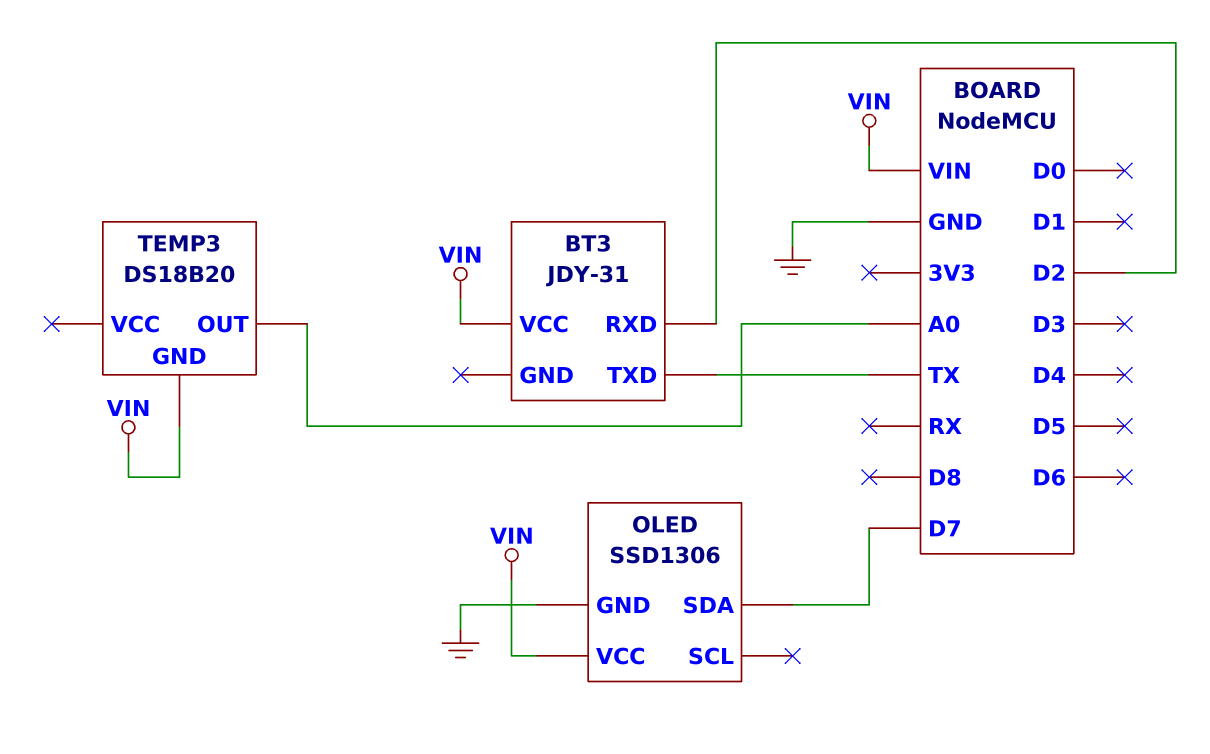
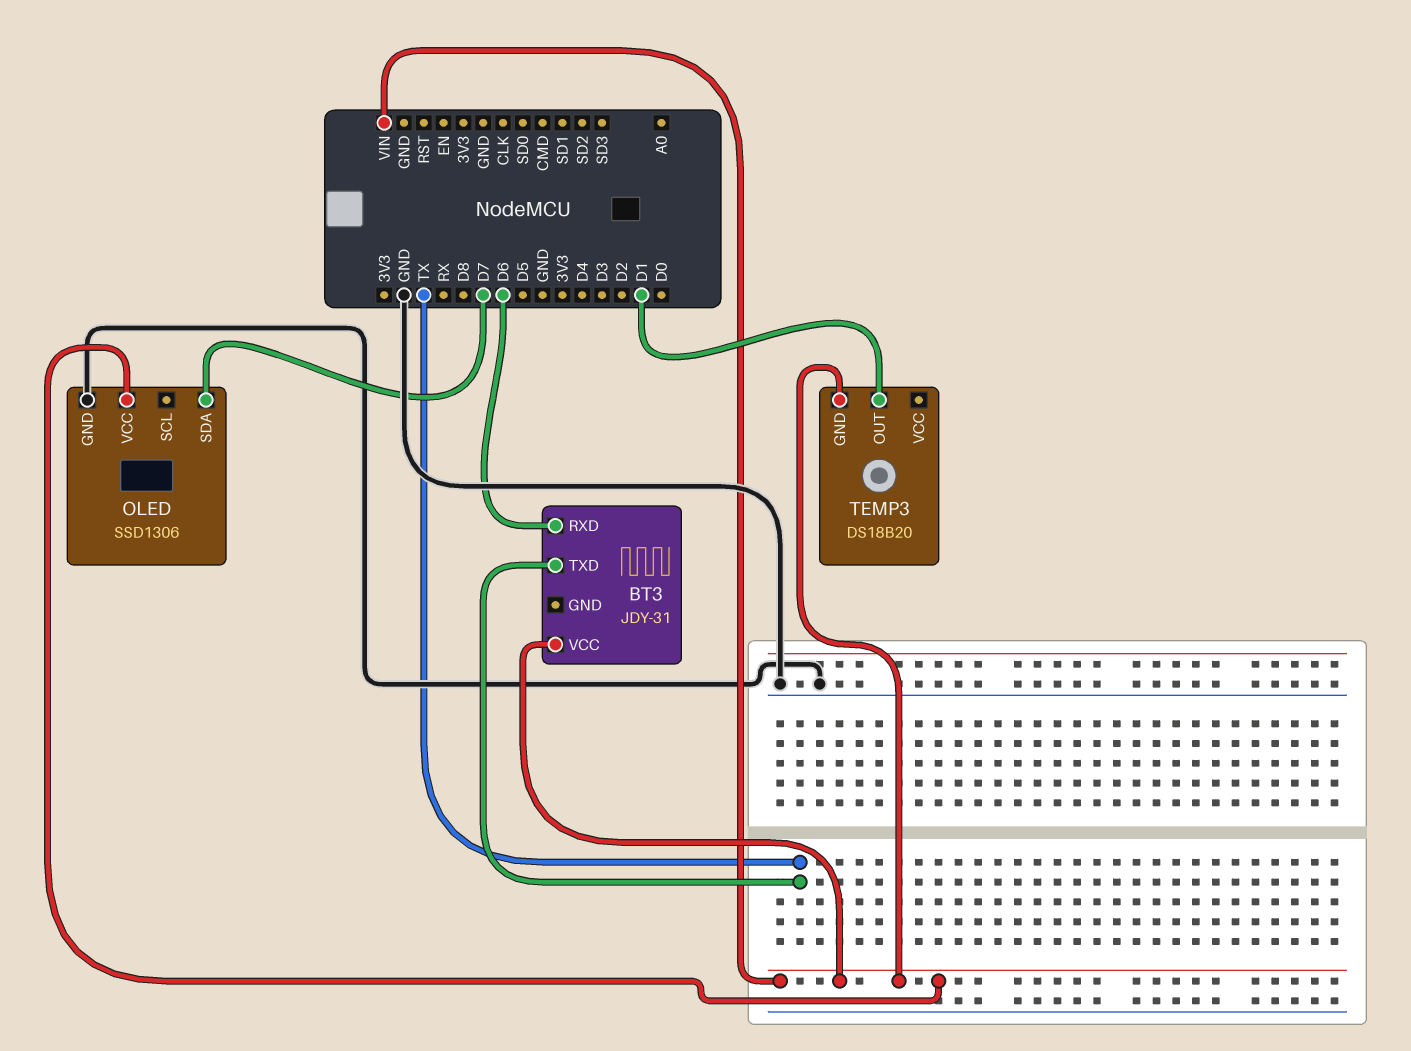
BT3 pin RXD: D2 -> D6
TEMP3 pin OUT: A0 -> D1

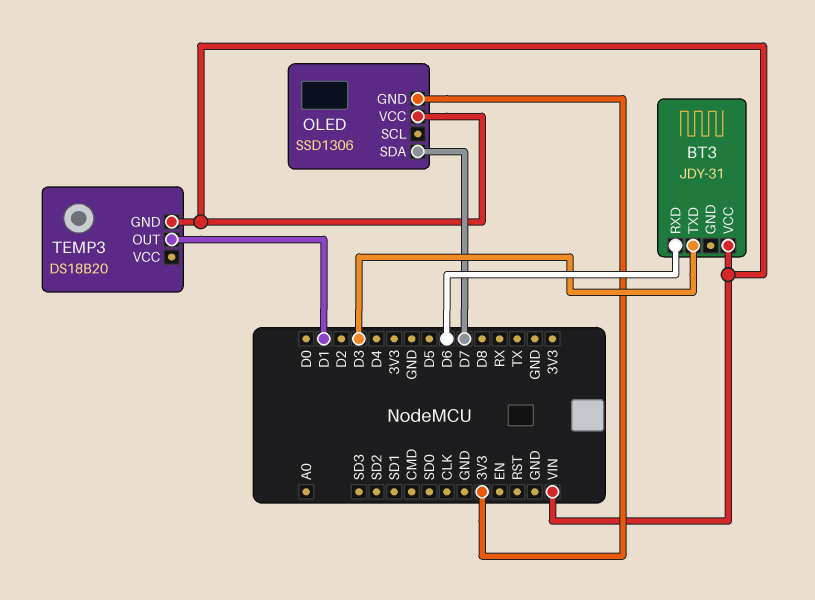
BT3 pin TXD: TX -> D3
OLED pin GND: GND -> 3V3

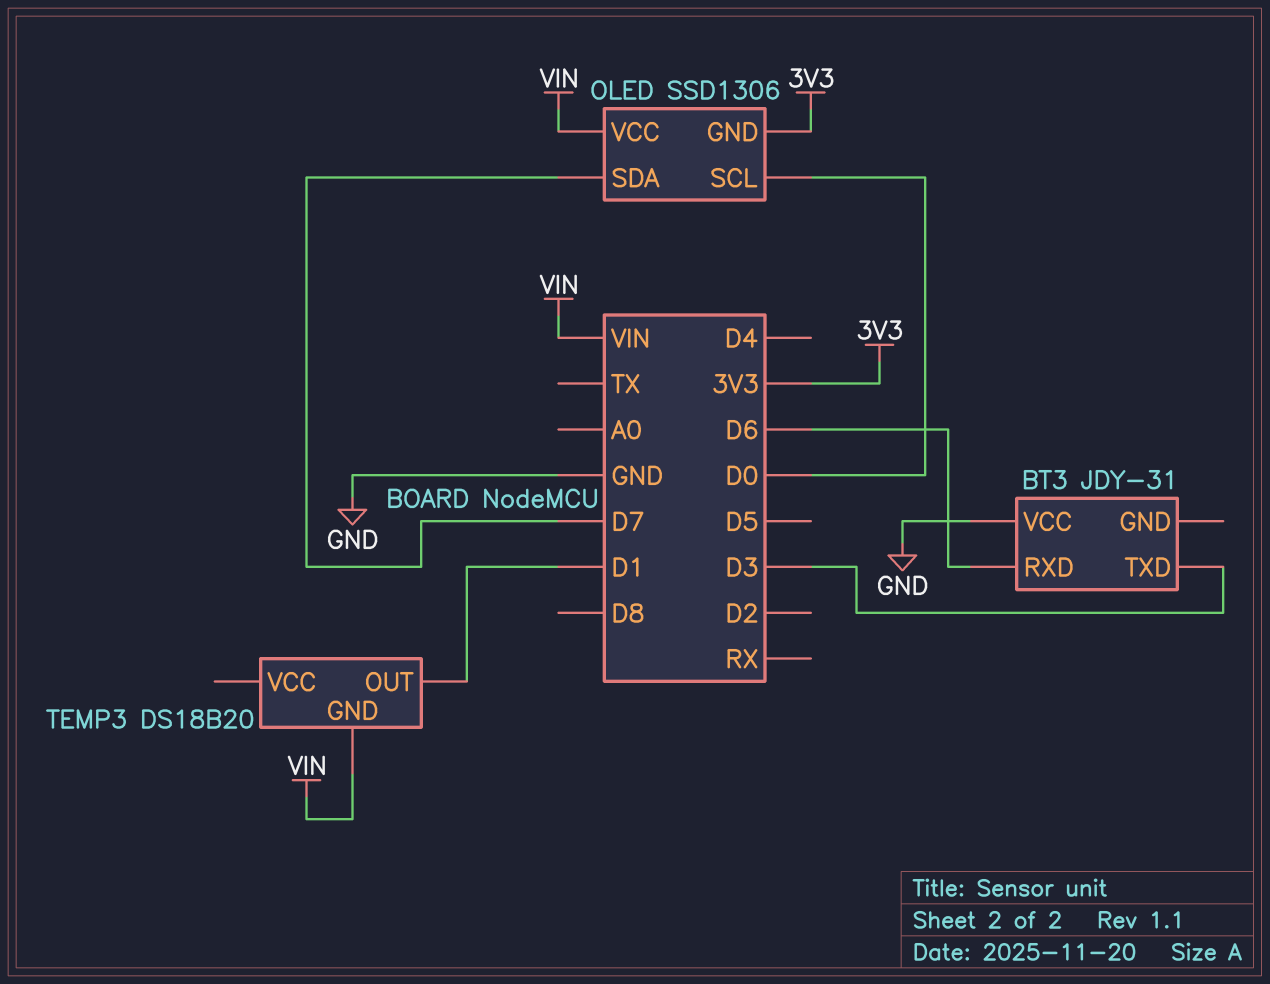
BT3 pin VCC: VIN -> GND
OLED pin SCL: none -> D0

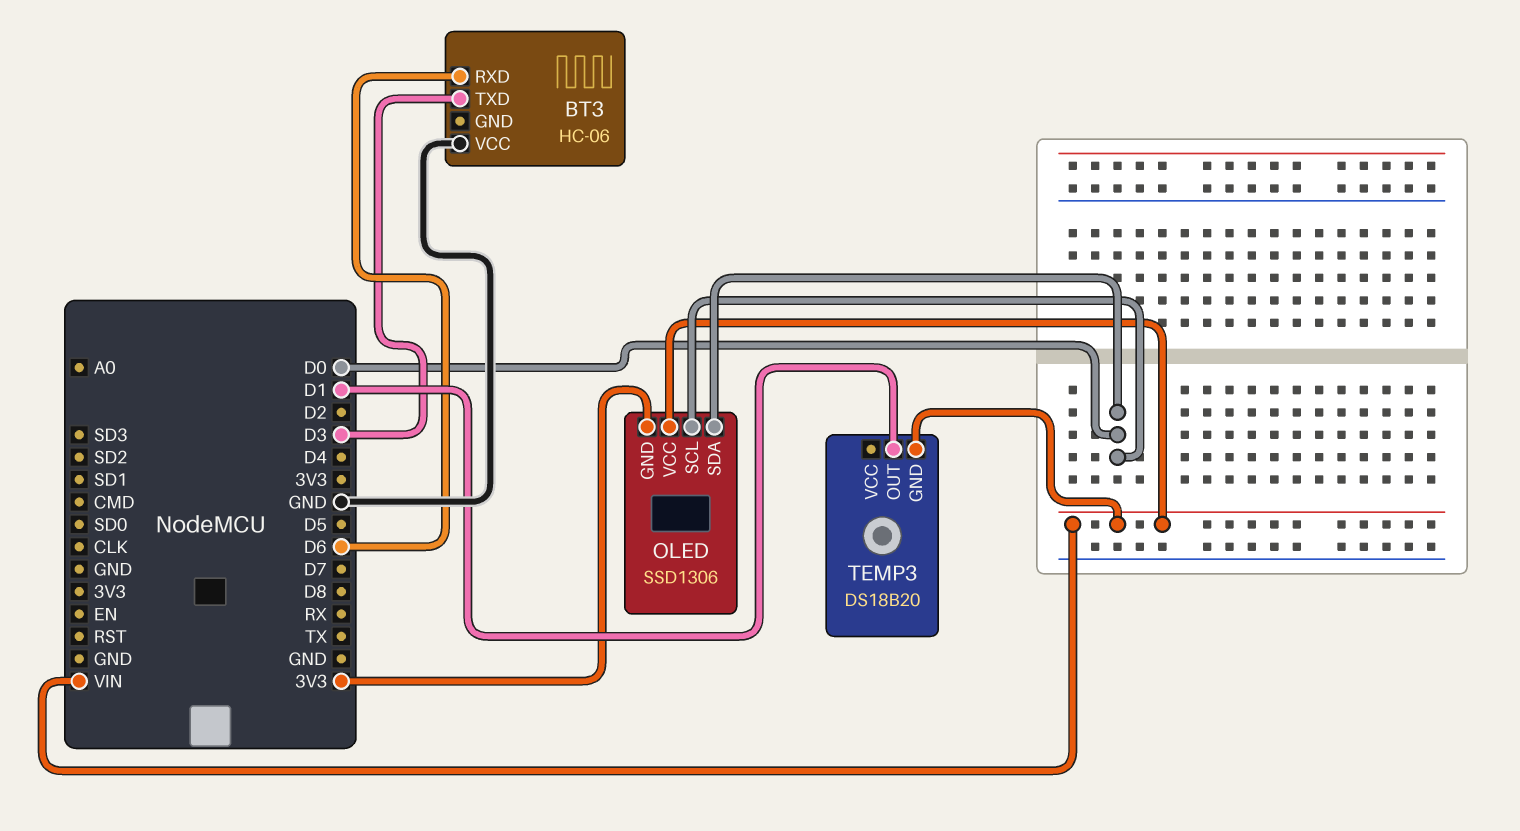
BT3: JDY-31 -> HC-06
OLED pin SDA: D7 -> D0

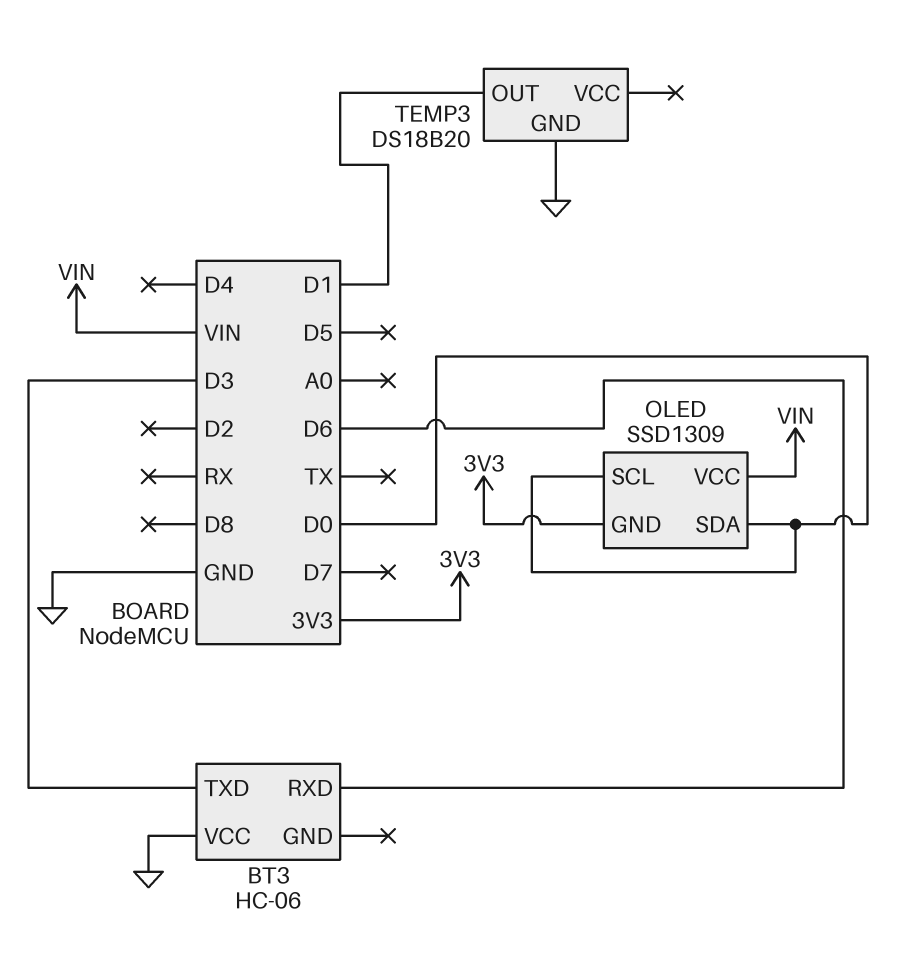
OLED: SSD1306 -> SSD1309
TEMP3 pin GND: VIN -> GND

